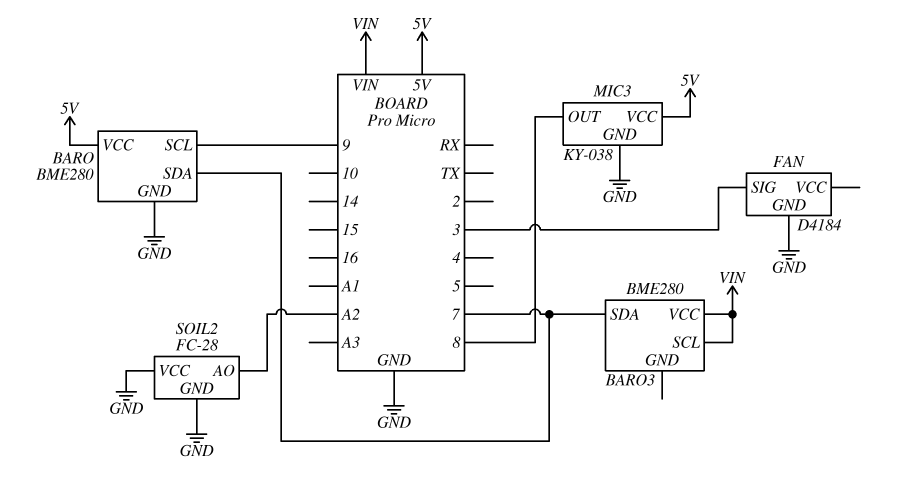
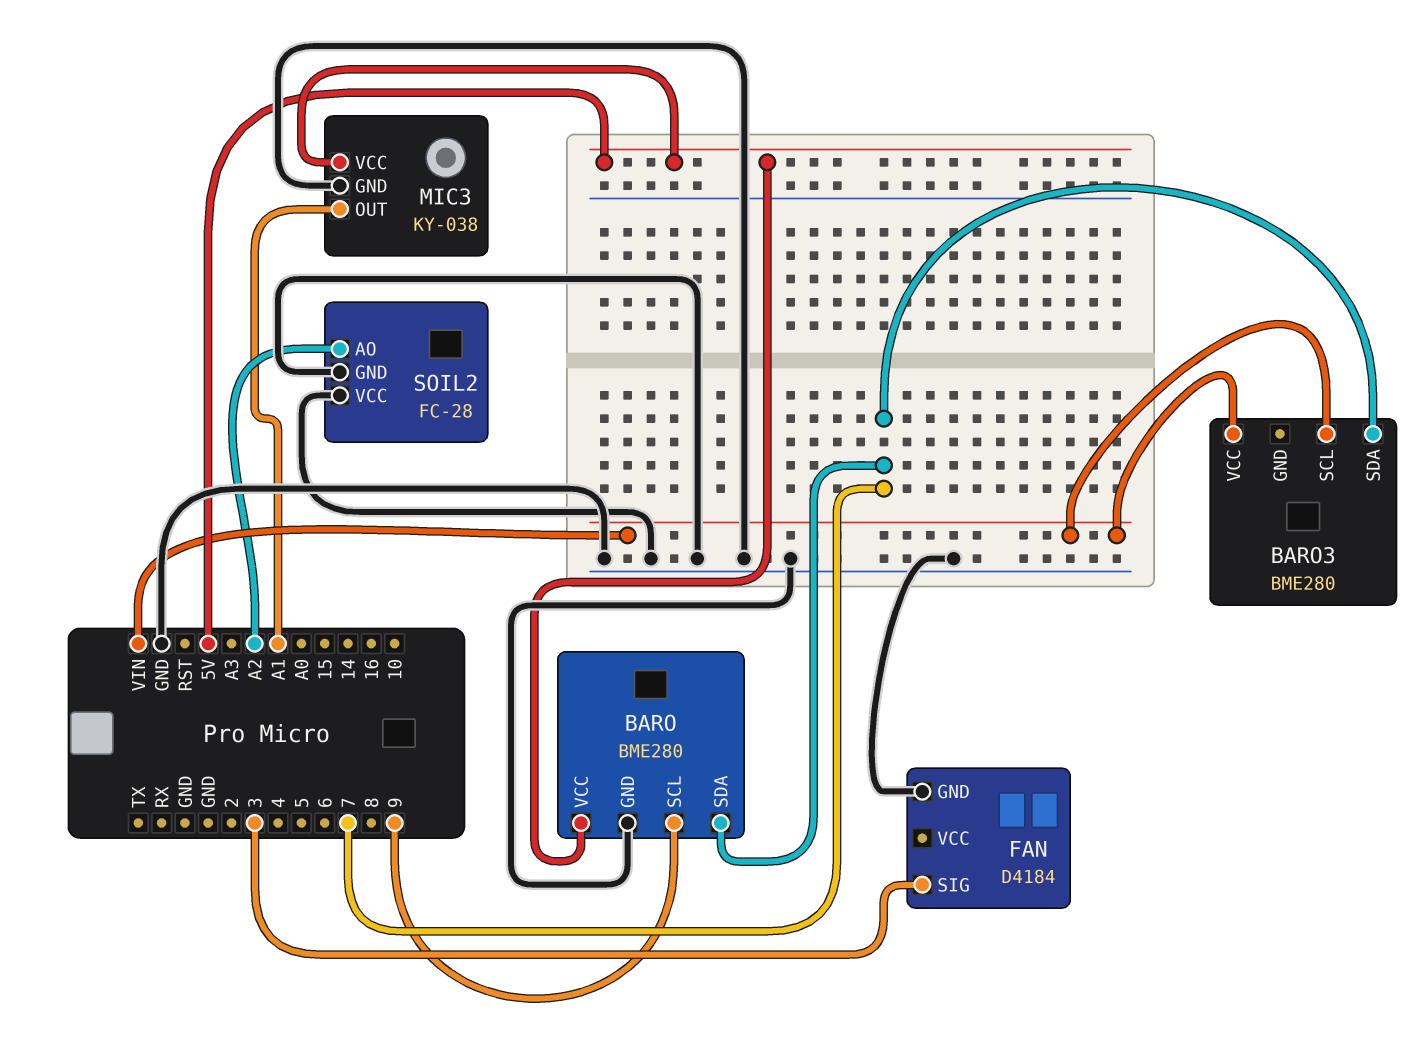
MIC3 pin OUT: 8 -> A1

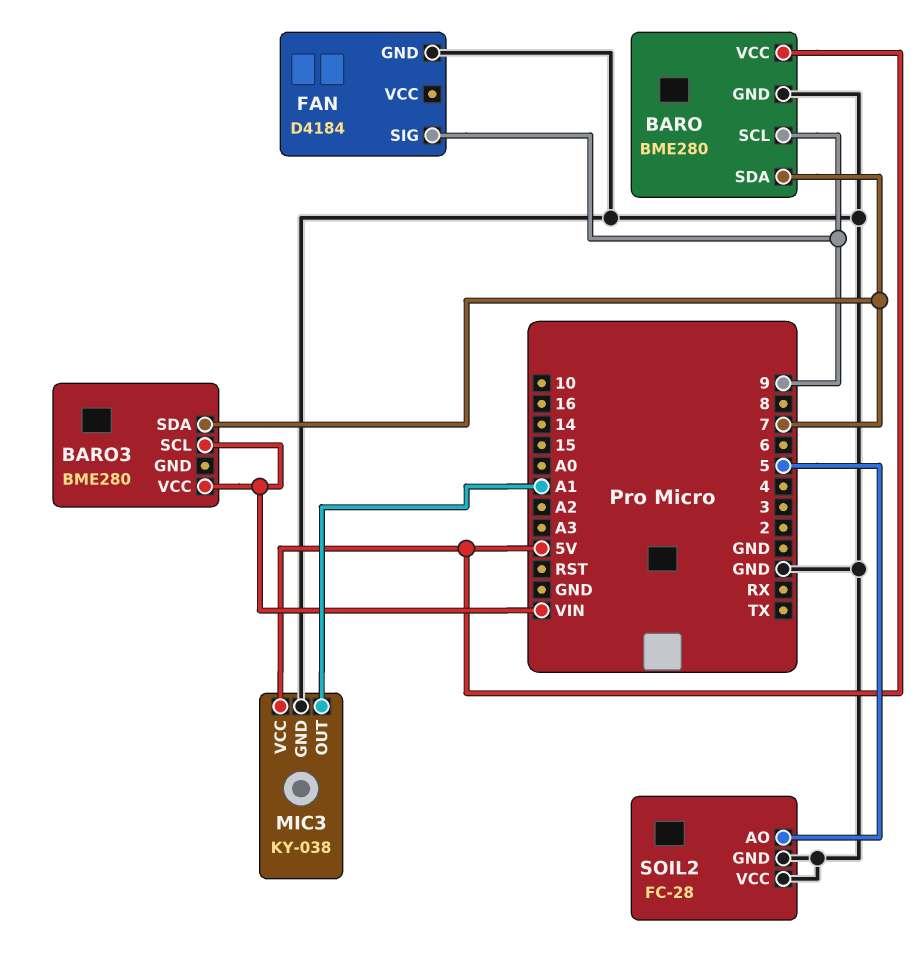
FAN pin SIG: 3 -> 9
SOIL2 pin AO: A2 -> 5

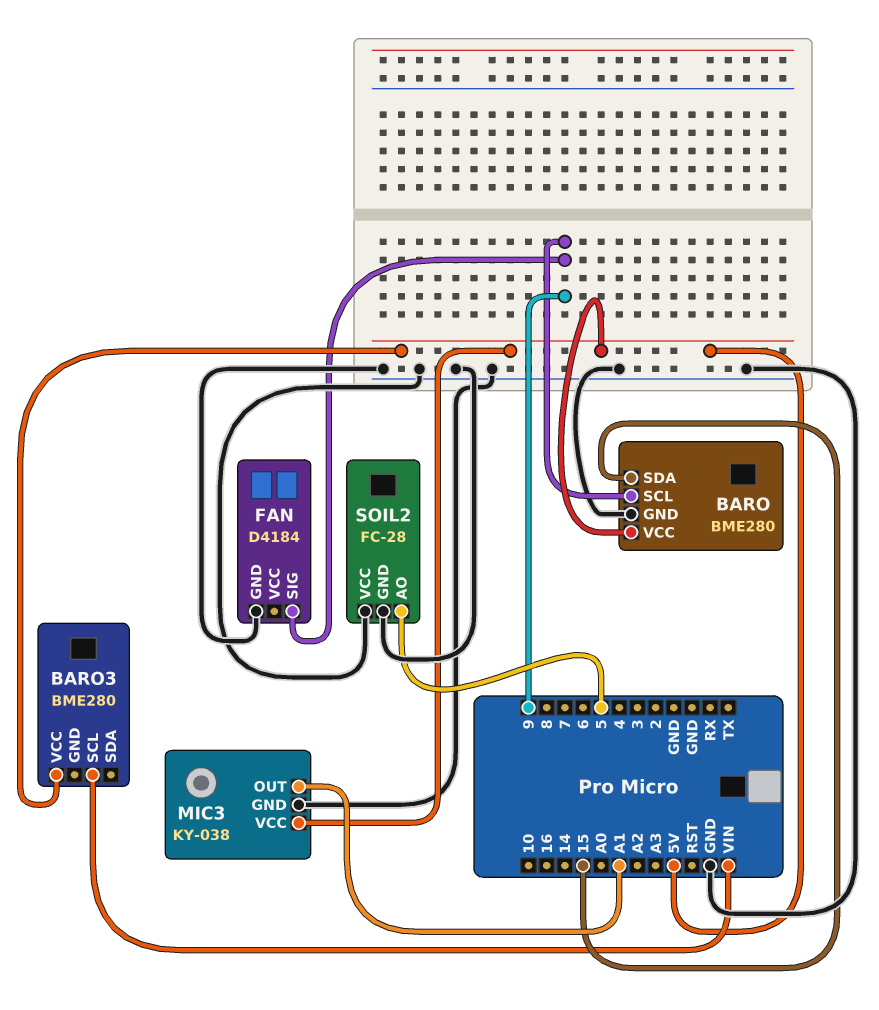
BARO pin SDA: 7 -> 15
BARO3 pin SDA: 7 -> none
BARO3 pin VCC: VIN -> 5V

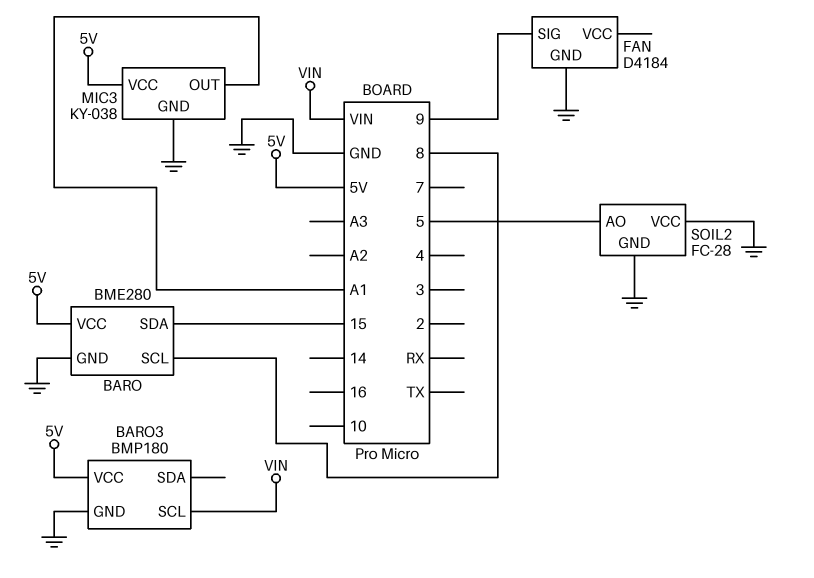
BARO pin SCL: 9 -> 8
BARO3: BME280 -> BMP180
BARO3 pin GND: none -> GND

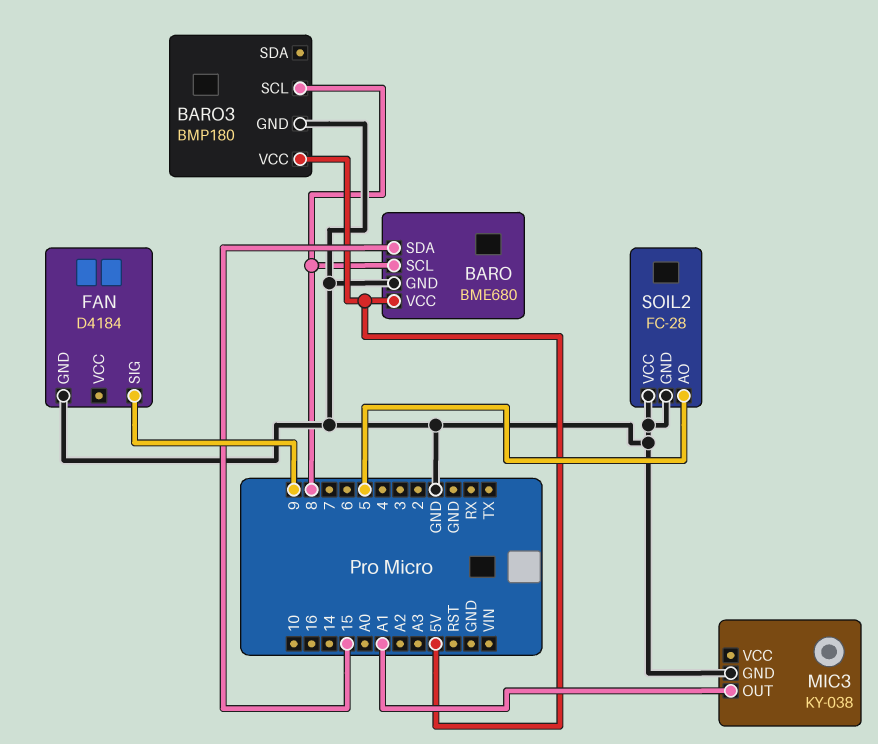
BARO: BME280 -> BME680
BARO3 pin SCL: VIN -> 8
MIC3 pin VCC: 5V -> none

